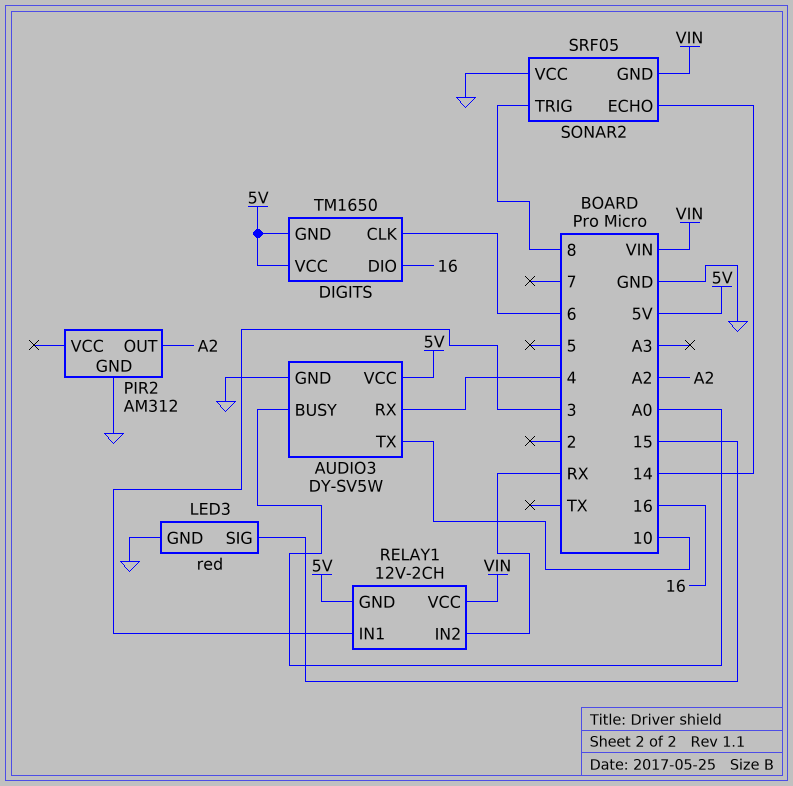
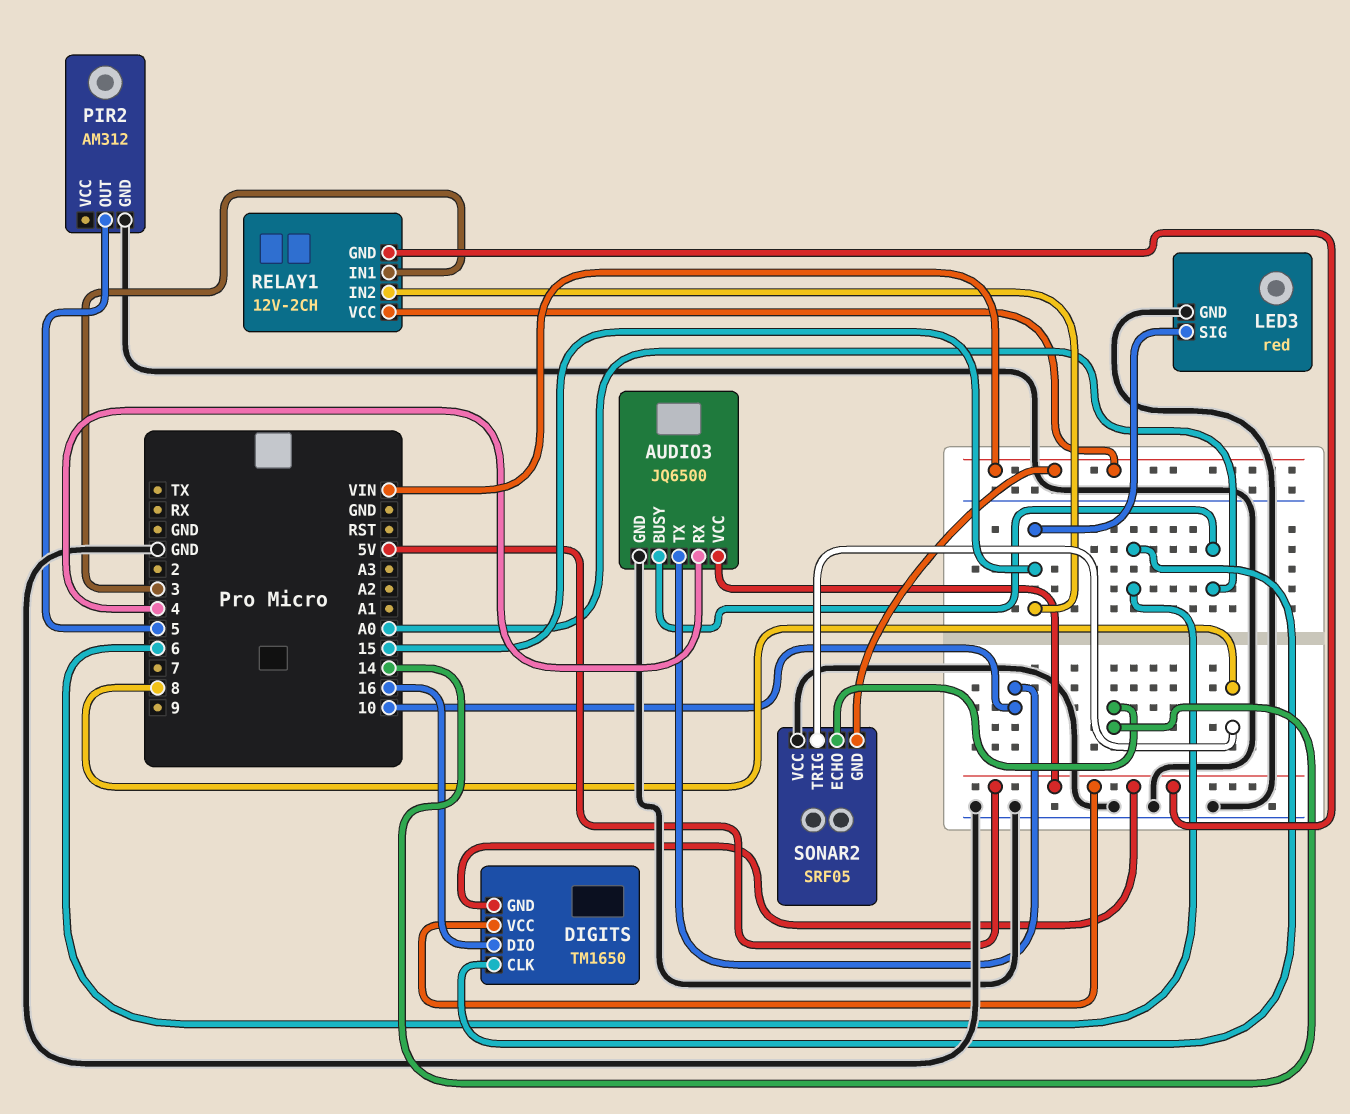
AUDIO3: DY-SV5W -> JQ6500
PIR2 pin OUT: A2 -> 5
RELAY1 pin IN2: RX -> 15

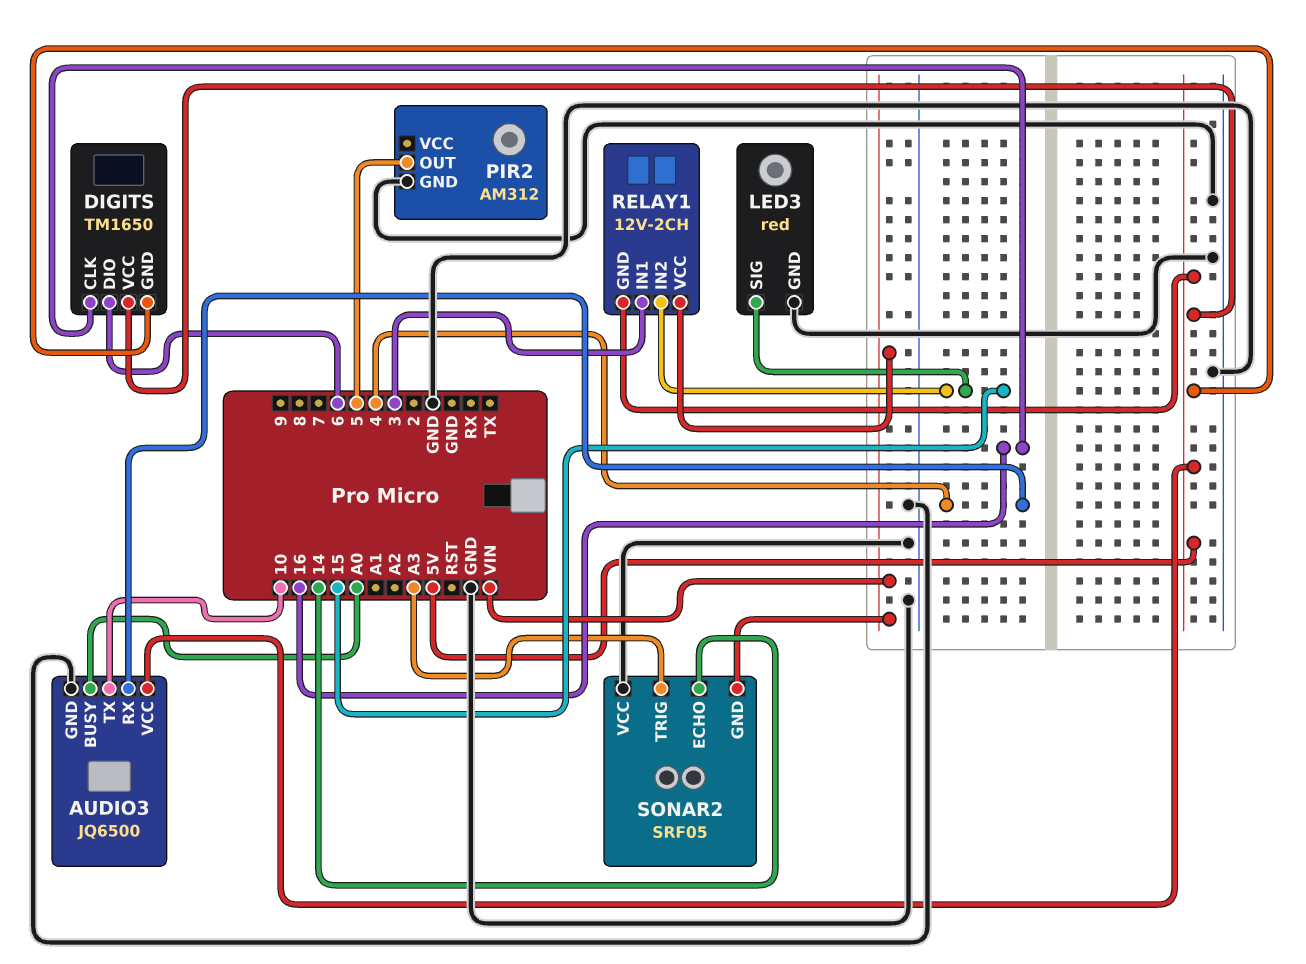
DIGITS pin CLK: 6 -> 16
DIGITS pin DIO: 16 -> 6
SONAR2 pin TRIG: 8 -> A3

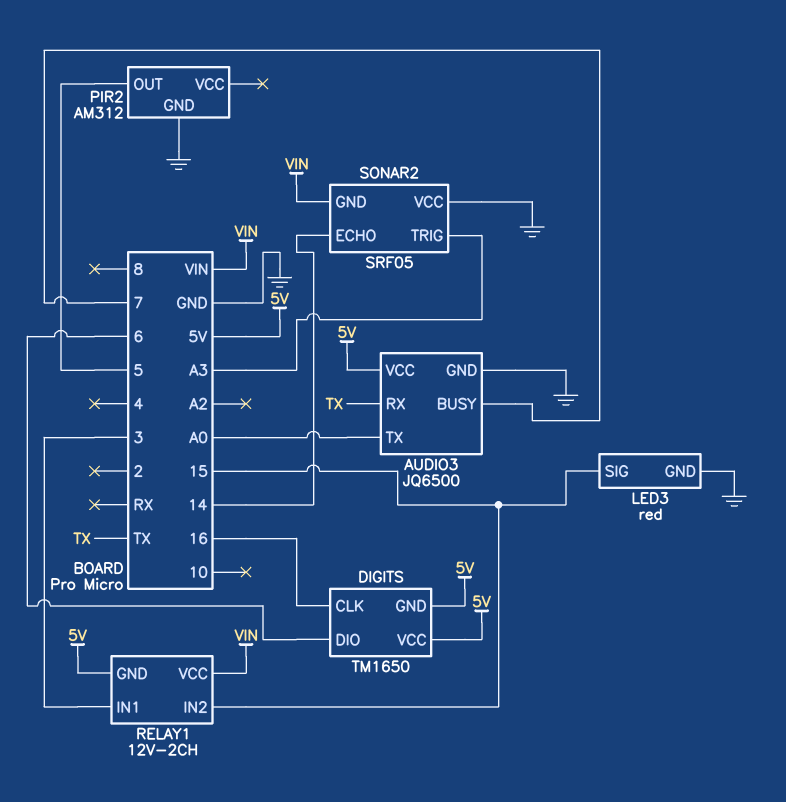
AUDIO3 pin BUSY: A0 -> 7
AUDIO3 pin RX: 4 -> TX
AUDIO3 pin TX: 10 -> A0

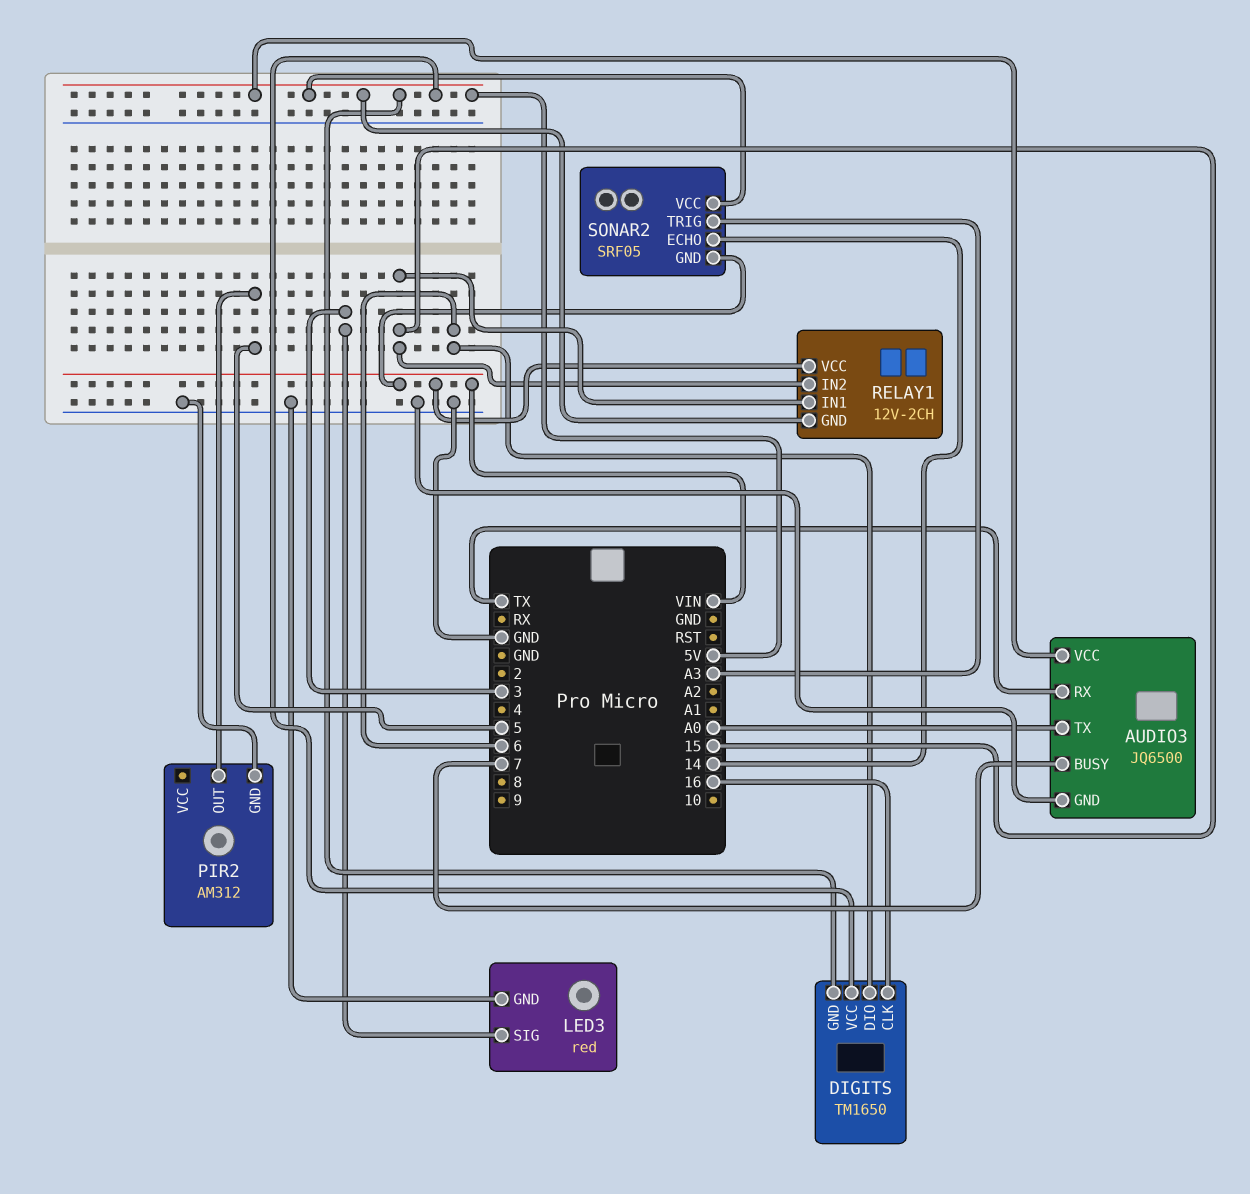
LED3 pin SIG: 15 -> 3
RELAY1 pin IN1: 3 -> 15
SONAR2 pin VCC: GND -> 5V

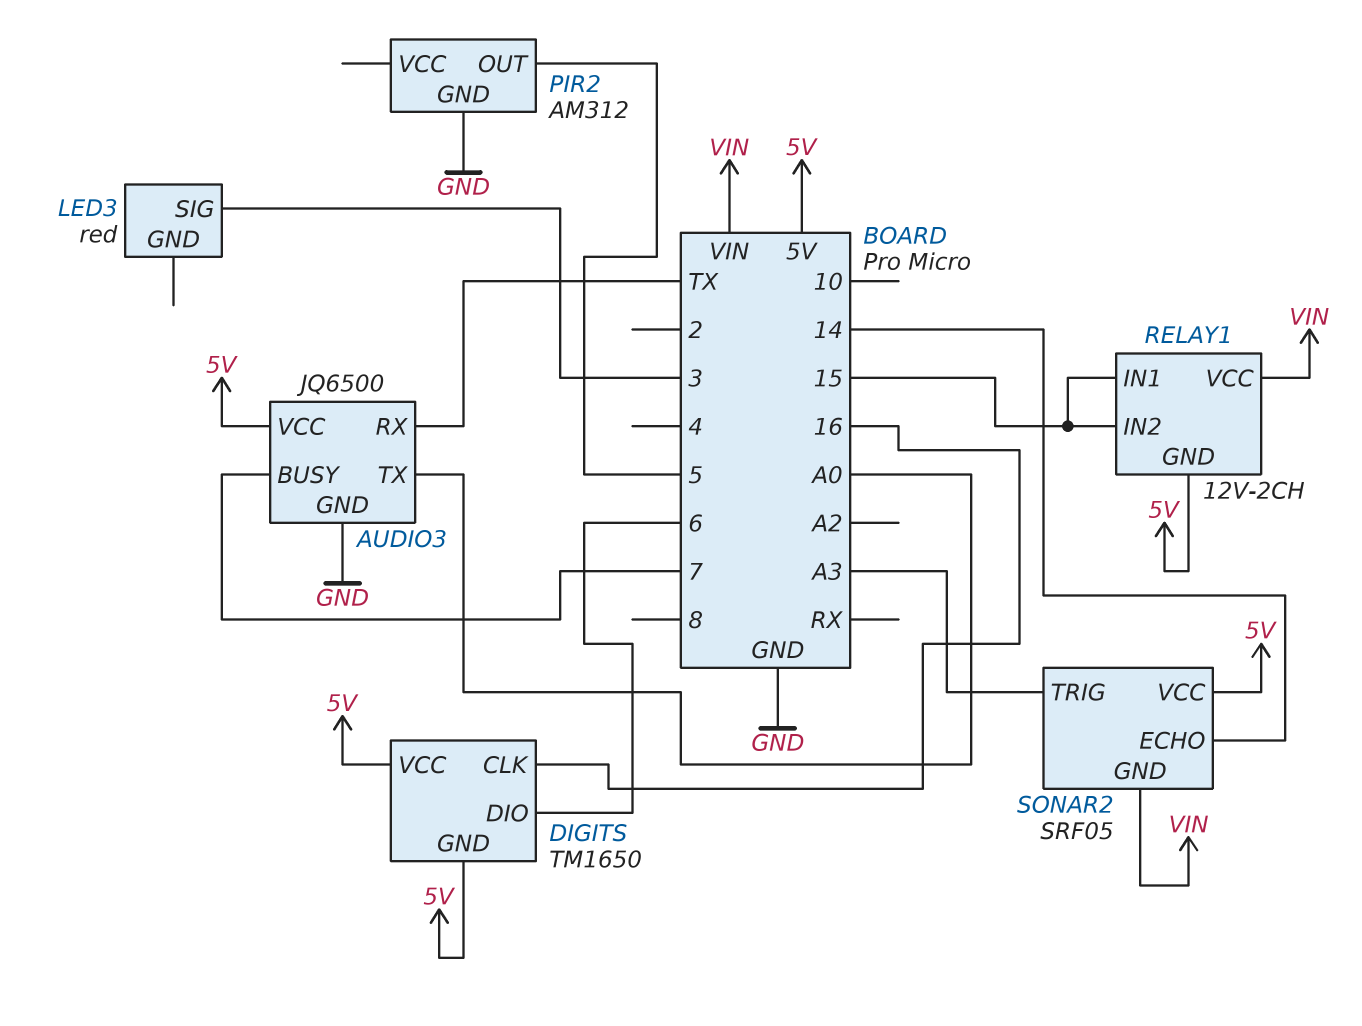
LED3 pin GND: GND -> none

